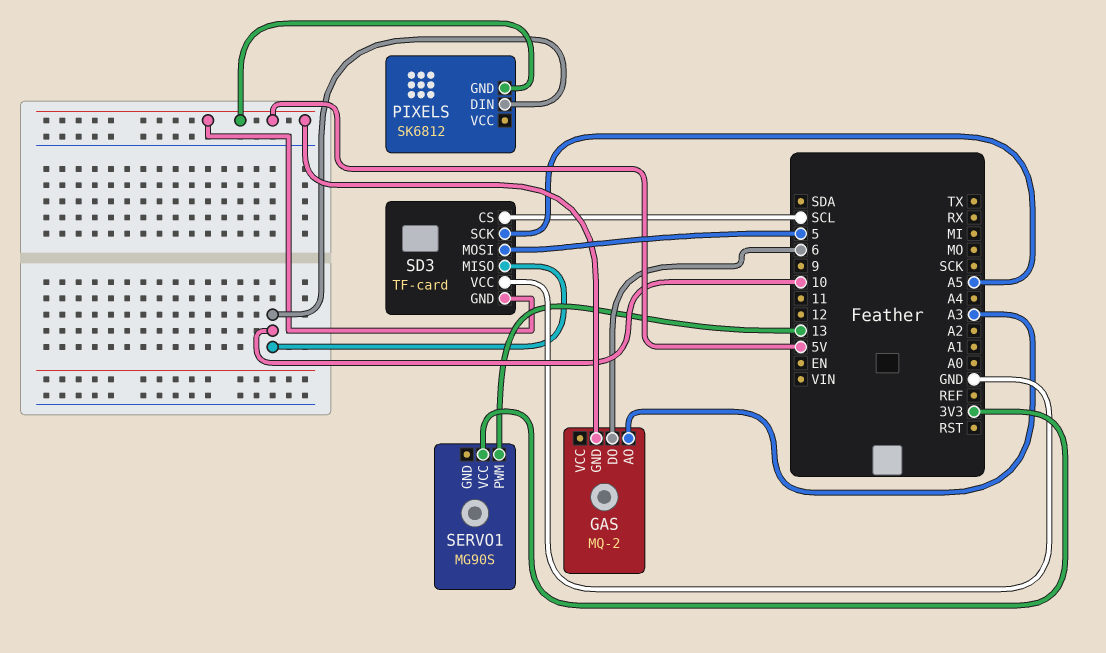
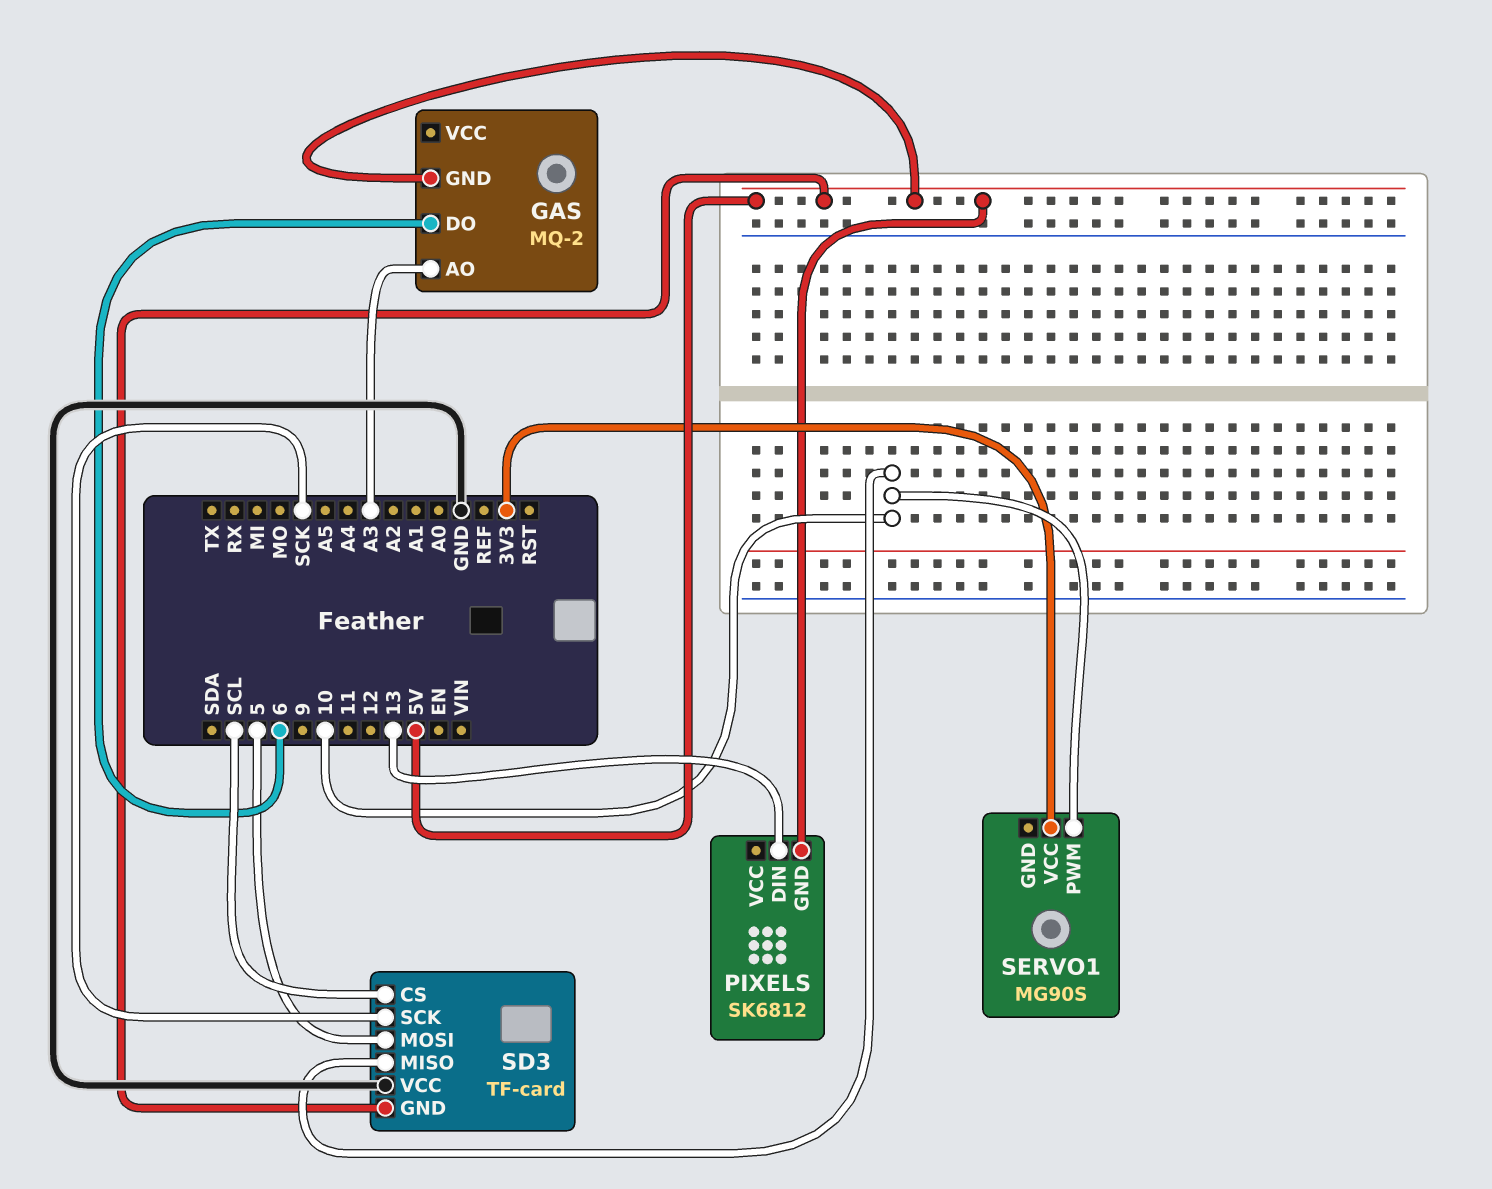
PIXELS pin DIN: 10 -> 13
SD3 pin SCK: A5 -> SCK
SERVO1 pin PWM: 13 -> 10

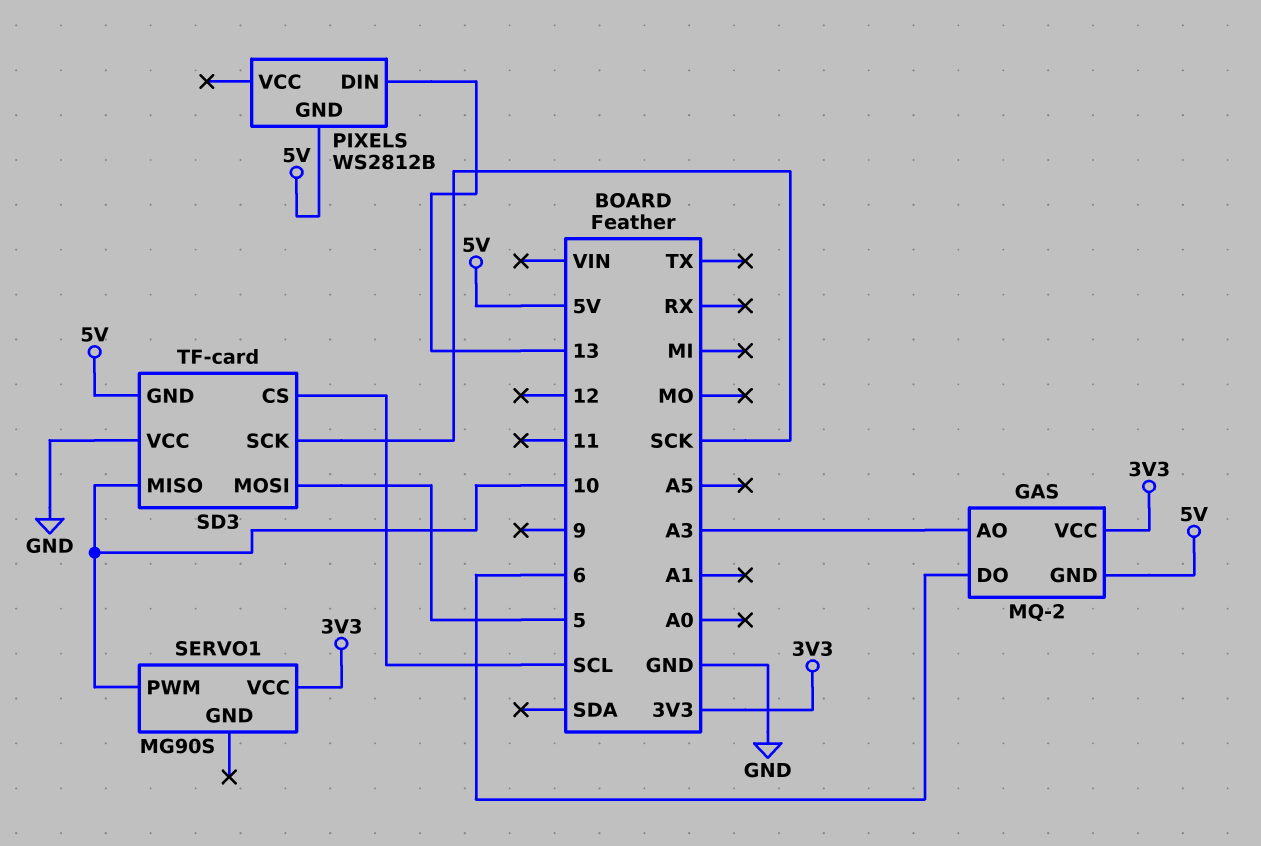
GAS pin VCC: none -> 3V3
PIXELS: SK6812 -> WS2812B

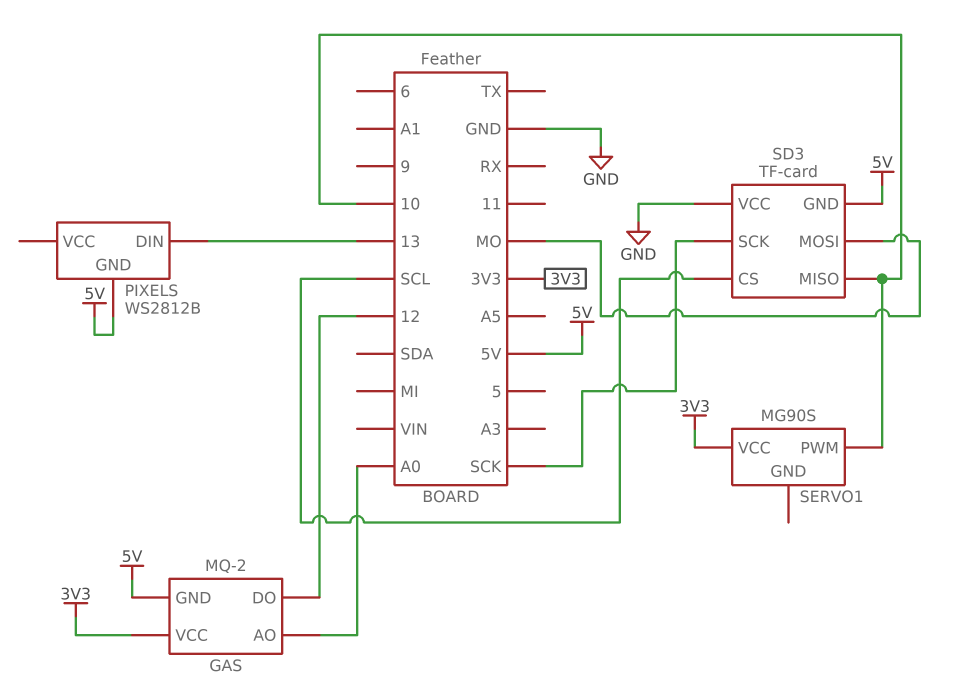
GAS pin AO: A3 -> A0
GAS pin DO: 6 -> 12
SD3 pin MOSI: 5 -> MO

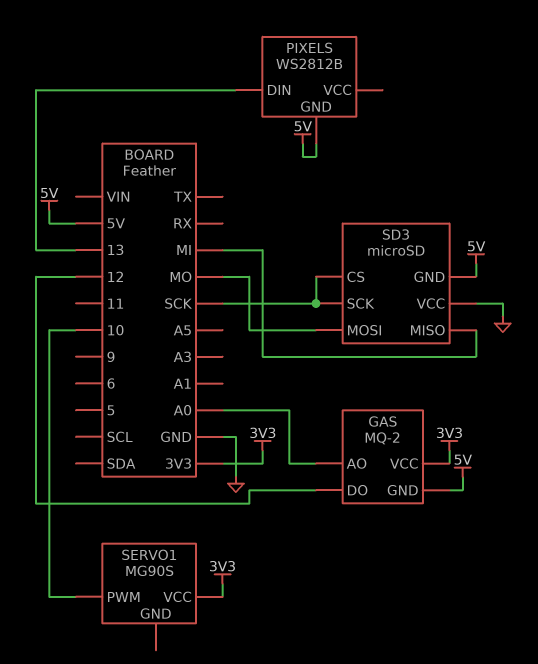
SD3: TF-card -> microSD
SD3 pin CS: SCL -> SCK
SD3 pin MISO: 10 -> MI

